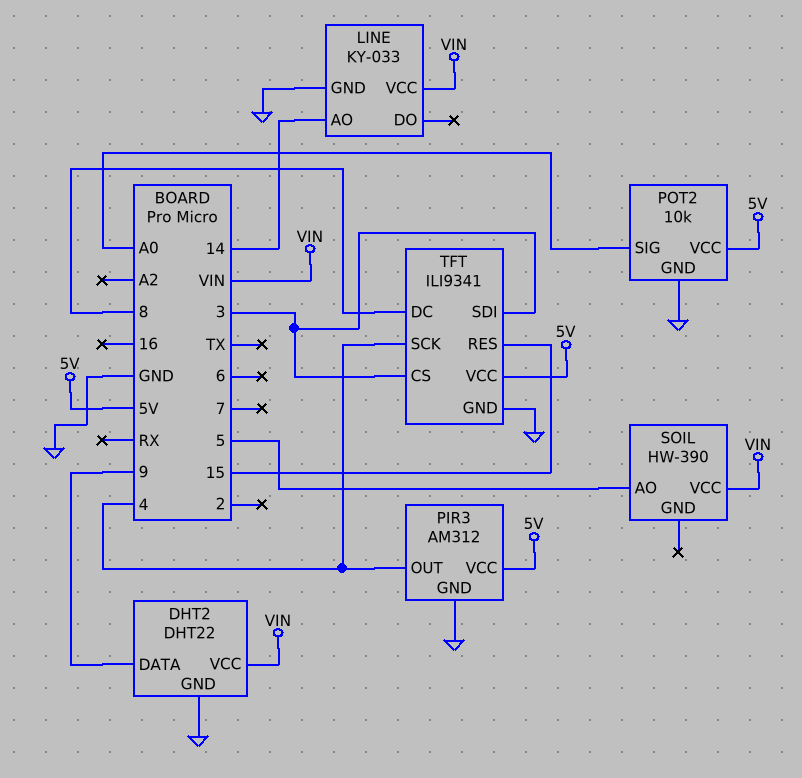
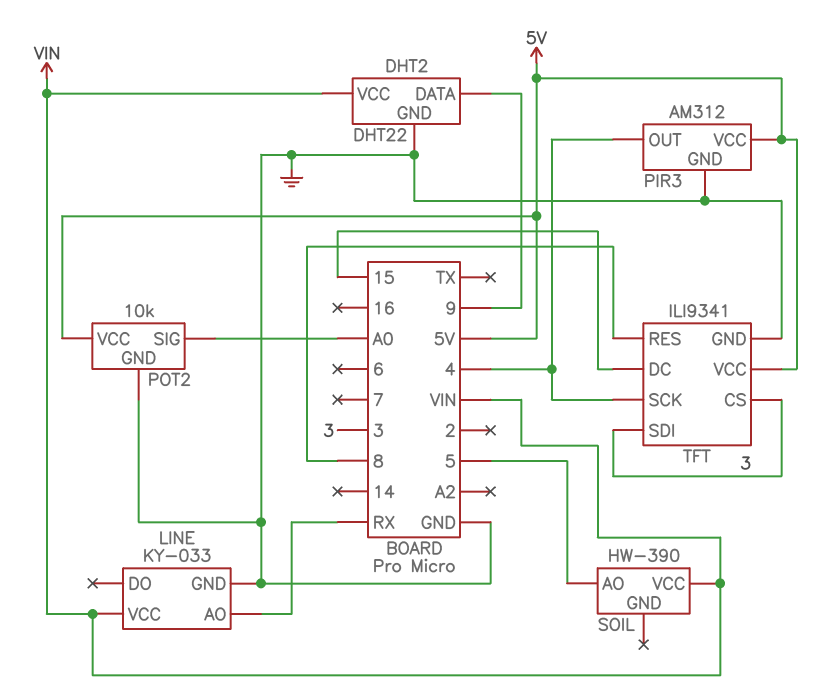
LINE pin AO: 14 -> RX
TFT pin DC: 8 -> 15
TFT pin RES: 15 -> 8

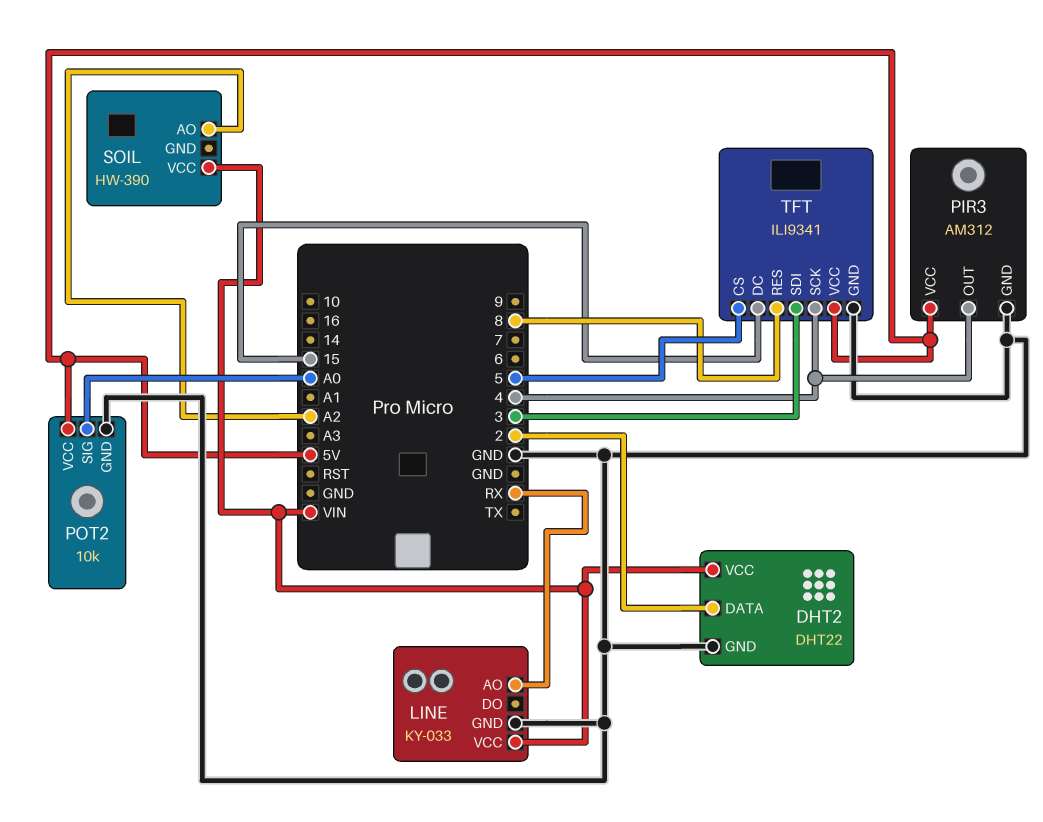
DHT2 pin DATA: 9 -> 2
SOIL pin AO: 5 -> A2
TFT pin CS: 3 -> 5

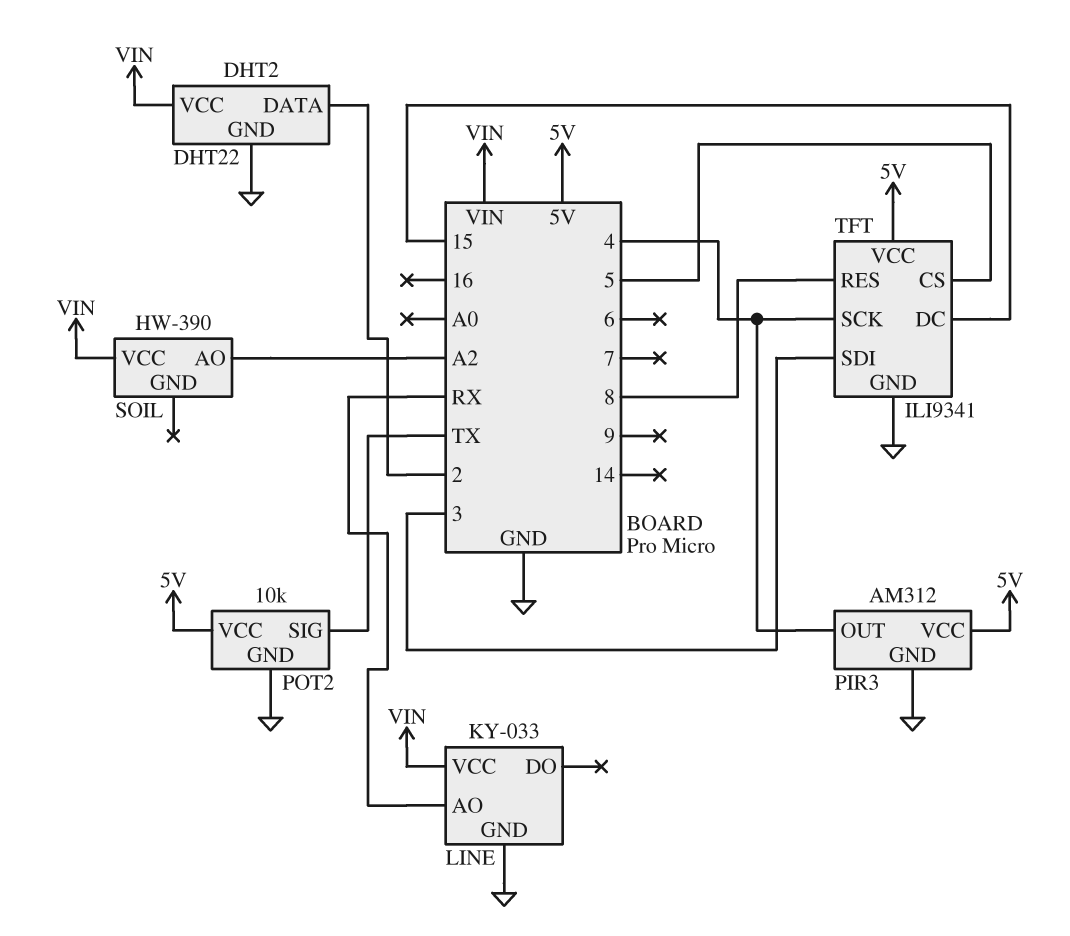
POT2 pin SIG: A0 -> TX

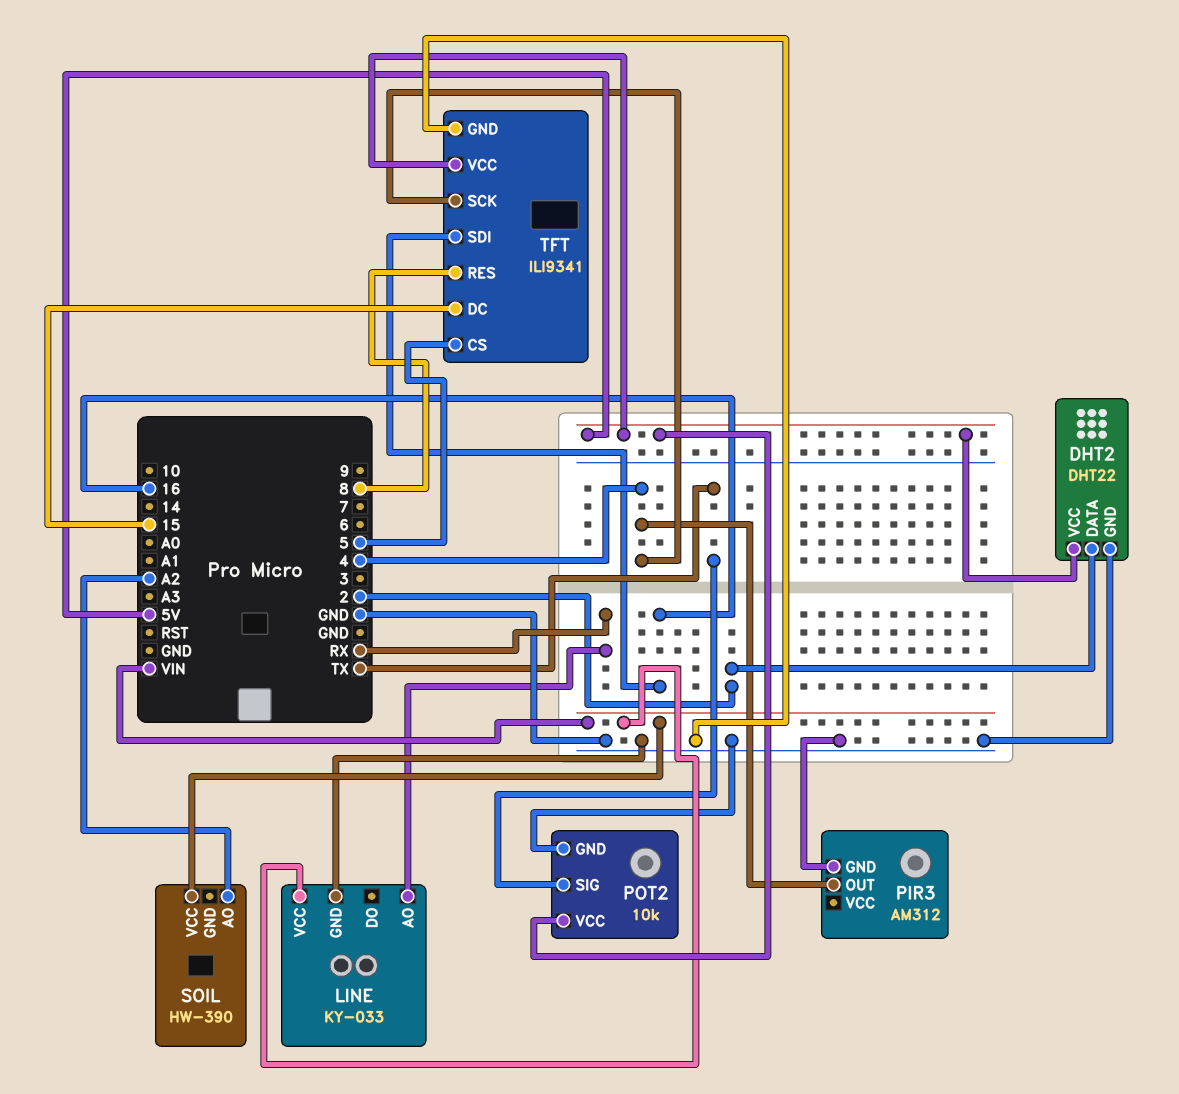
DHT2 pin VCC: VIN -> 5V
PIR3 pin VCC: 5V -> none
TFT pin SDI: 3 -> 16

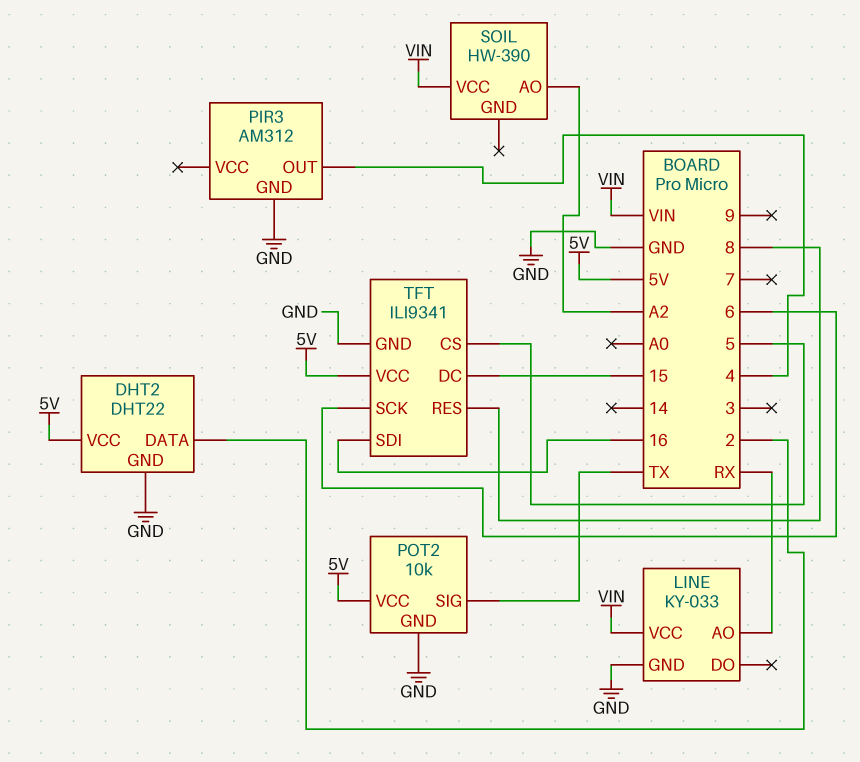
TFT pin SCK: 4 -> 6

